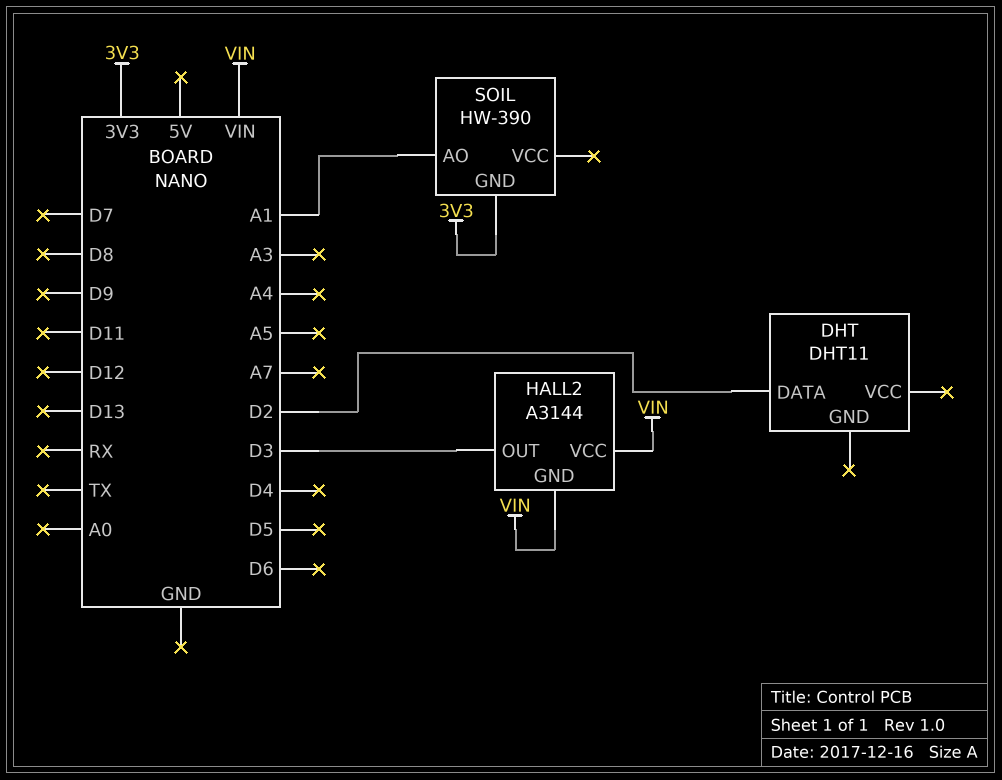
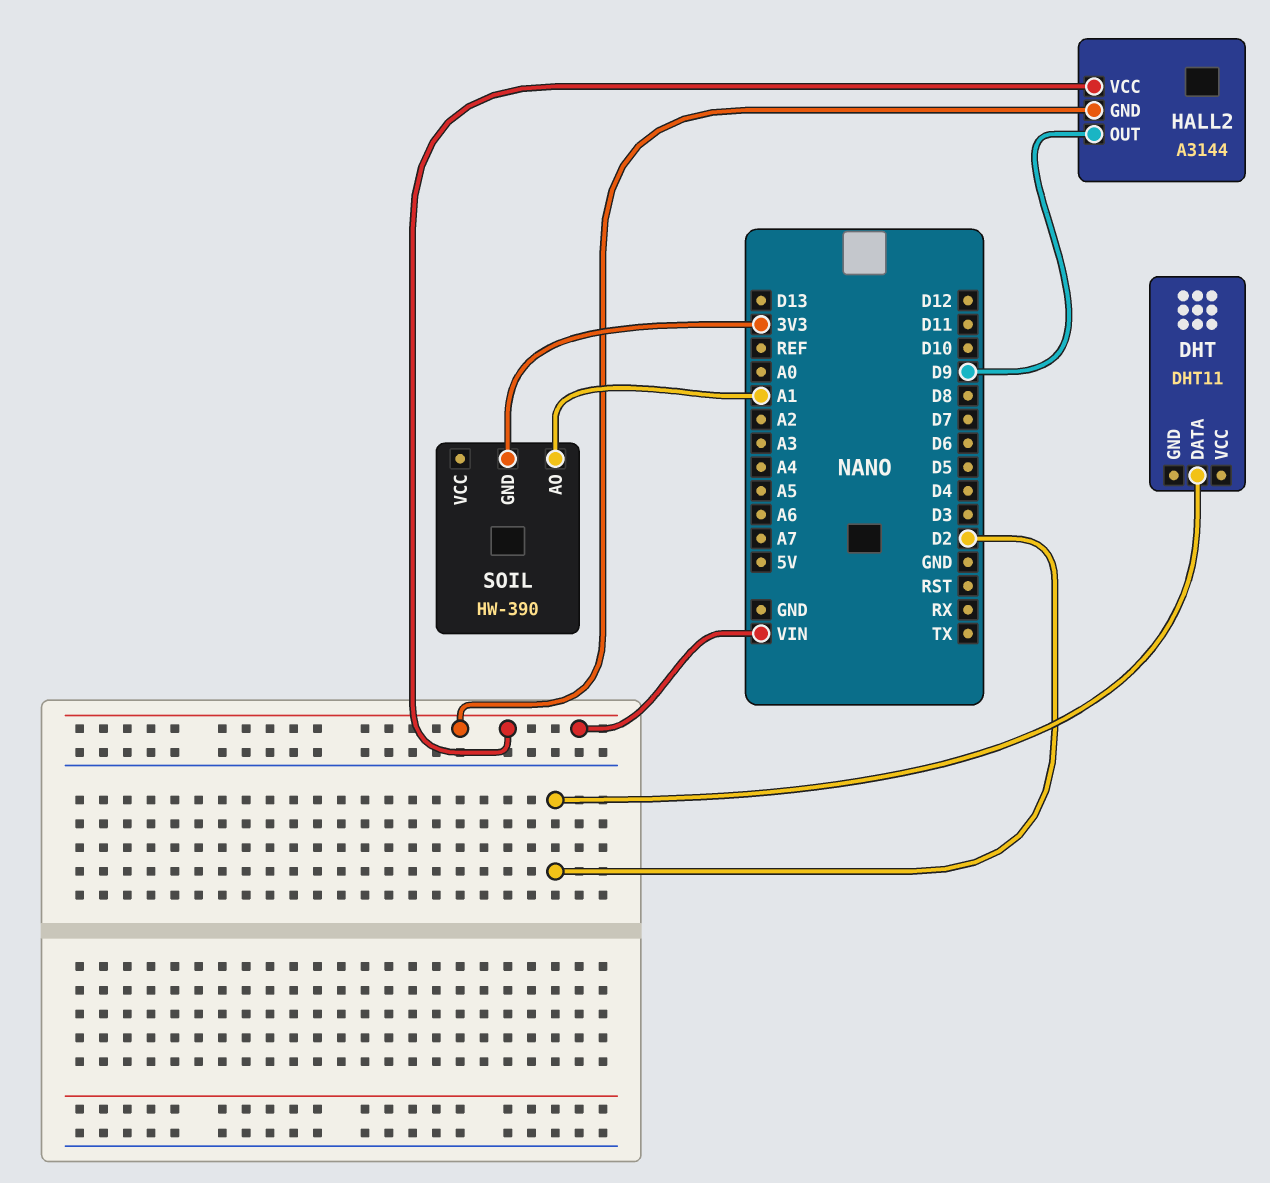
HALL2 pin OUT: D3 -> D9

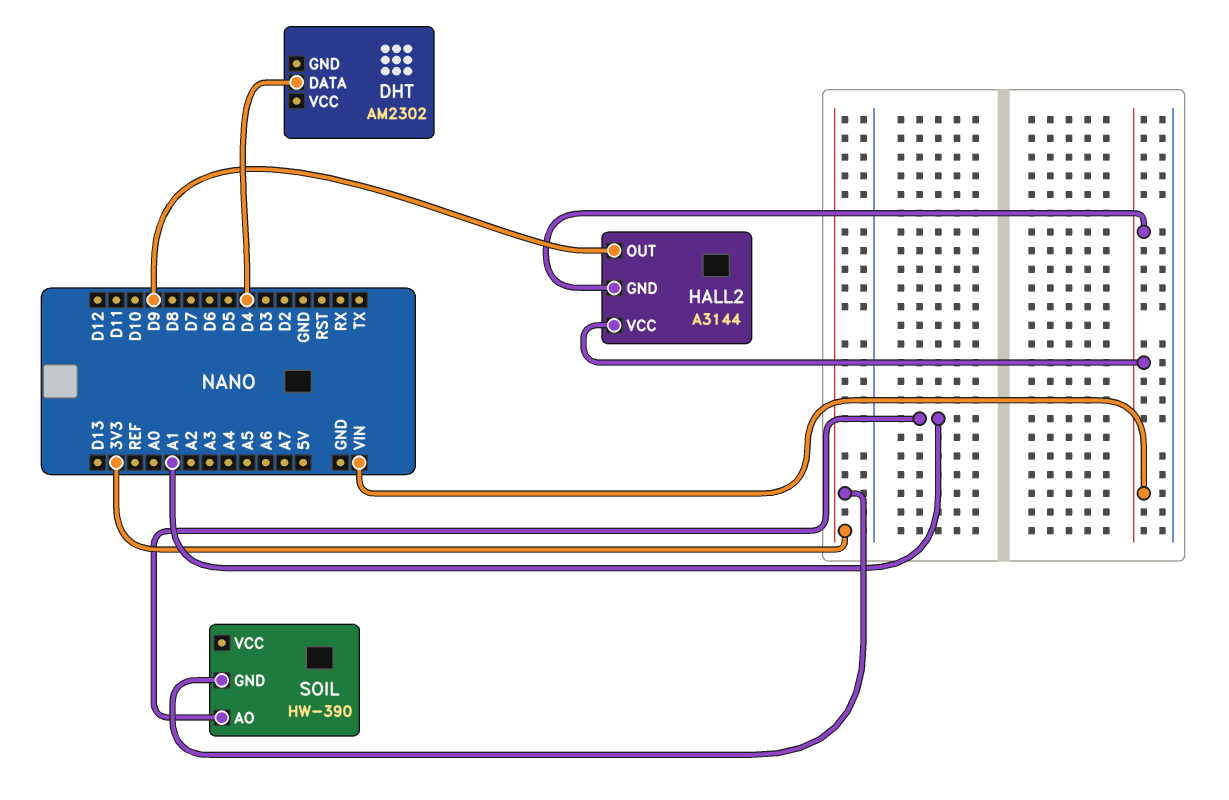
DHT: DHT11 -> AM2302
DHT pin DATA: D2 -> D4

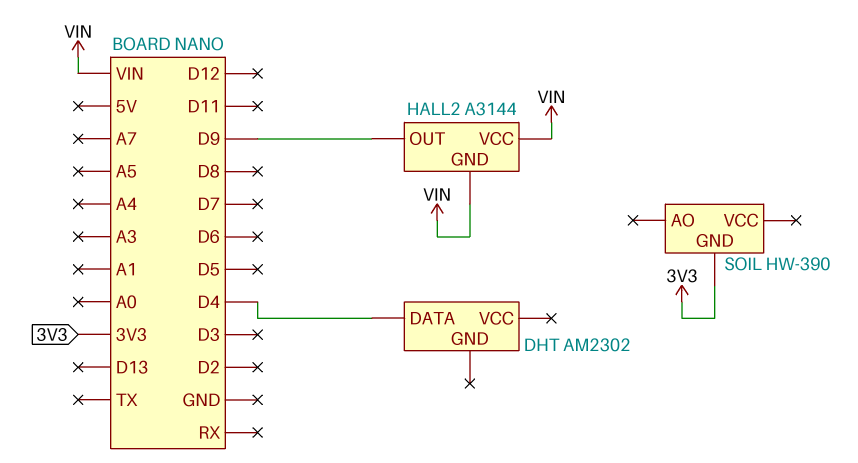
SOIL pin AO: A1 -> none

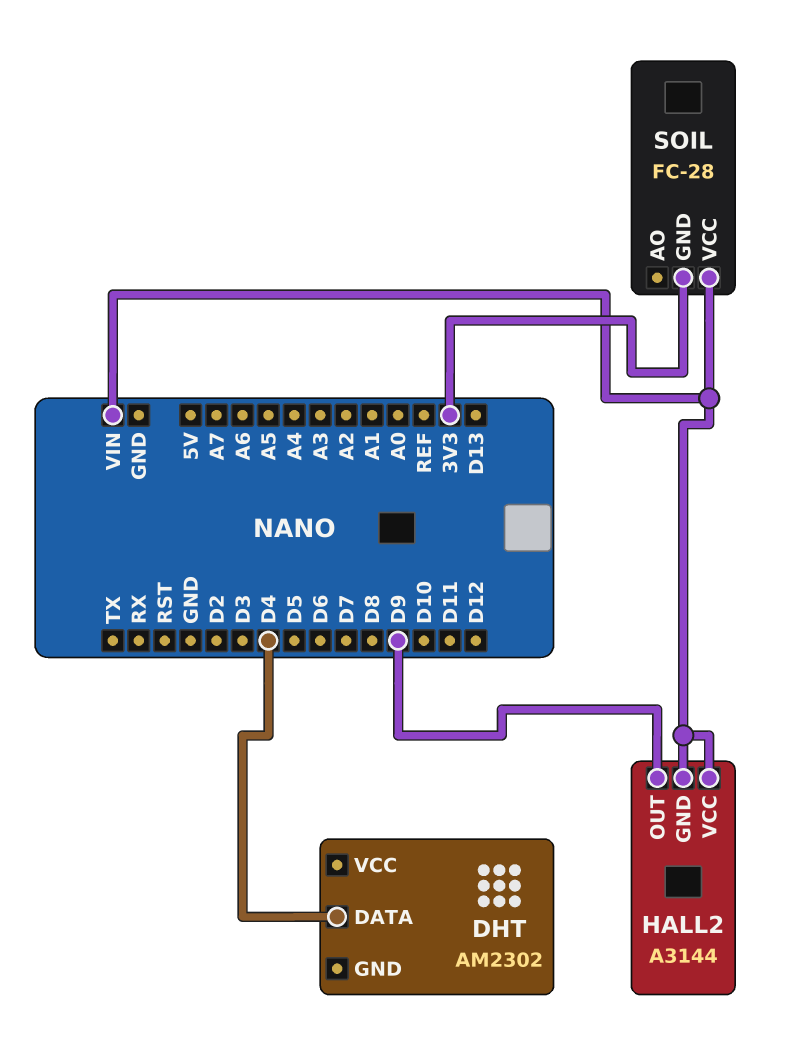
SOIL: HW-390 -> FC-28
SOIL pin VCC: none -> VIN

